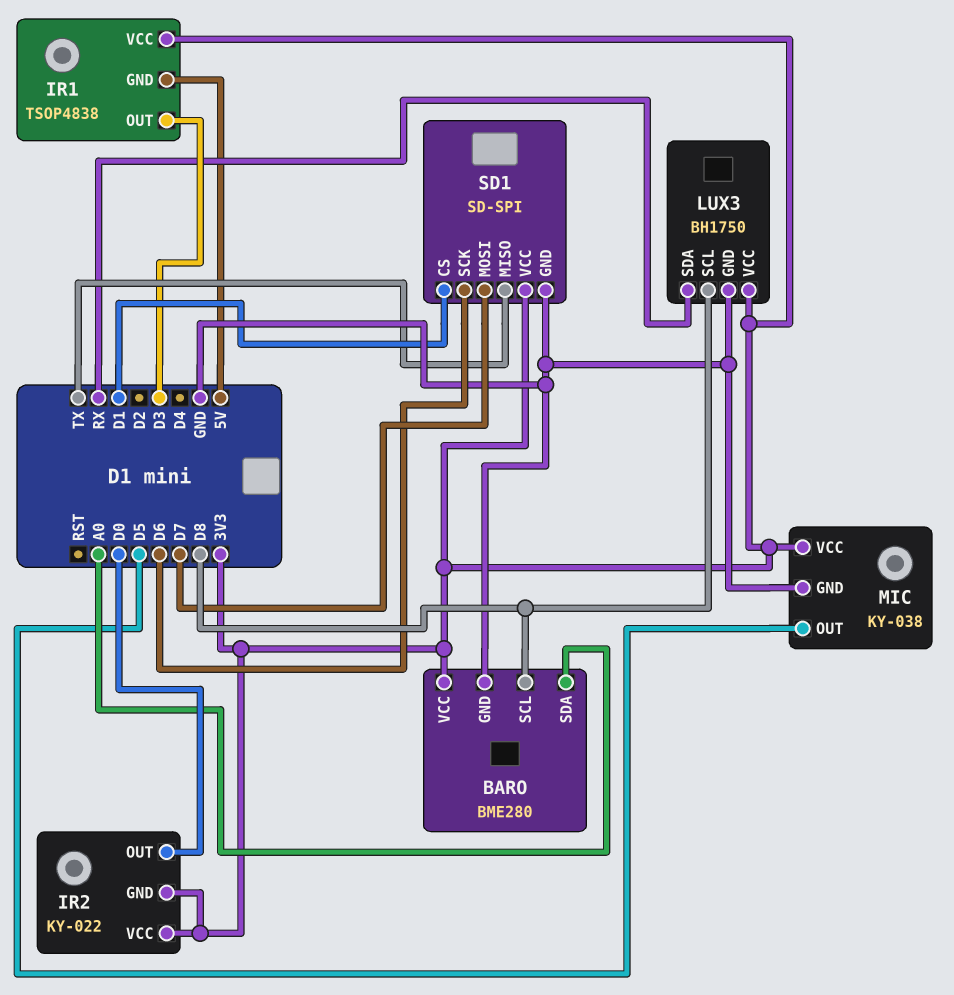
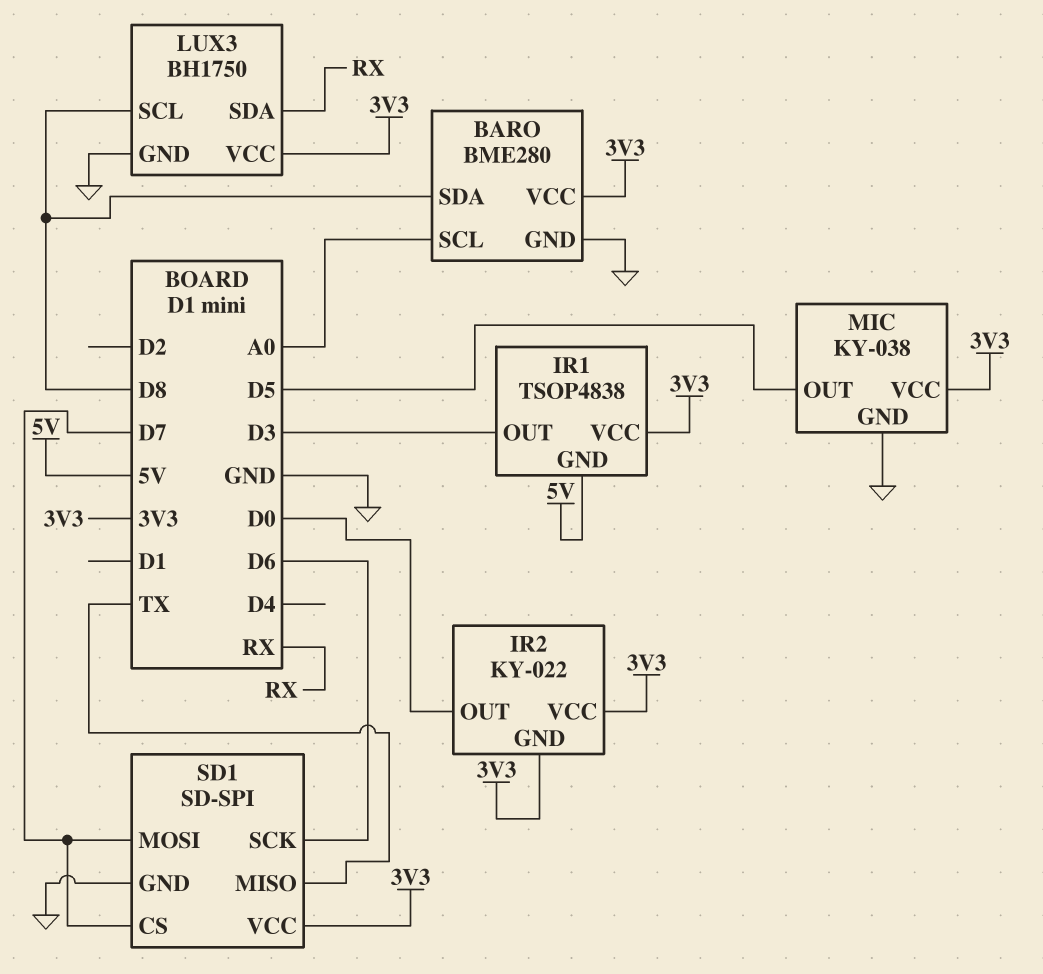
BARO pin SCL: D8 -> A0
BARO pin SDA: A0 -> D8
SD1 pin CS: D1 -> D7

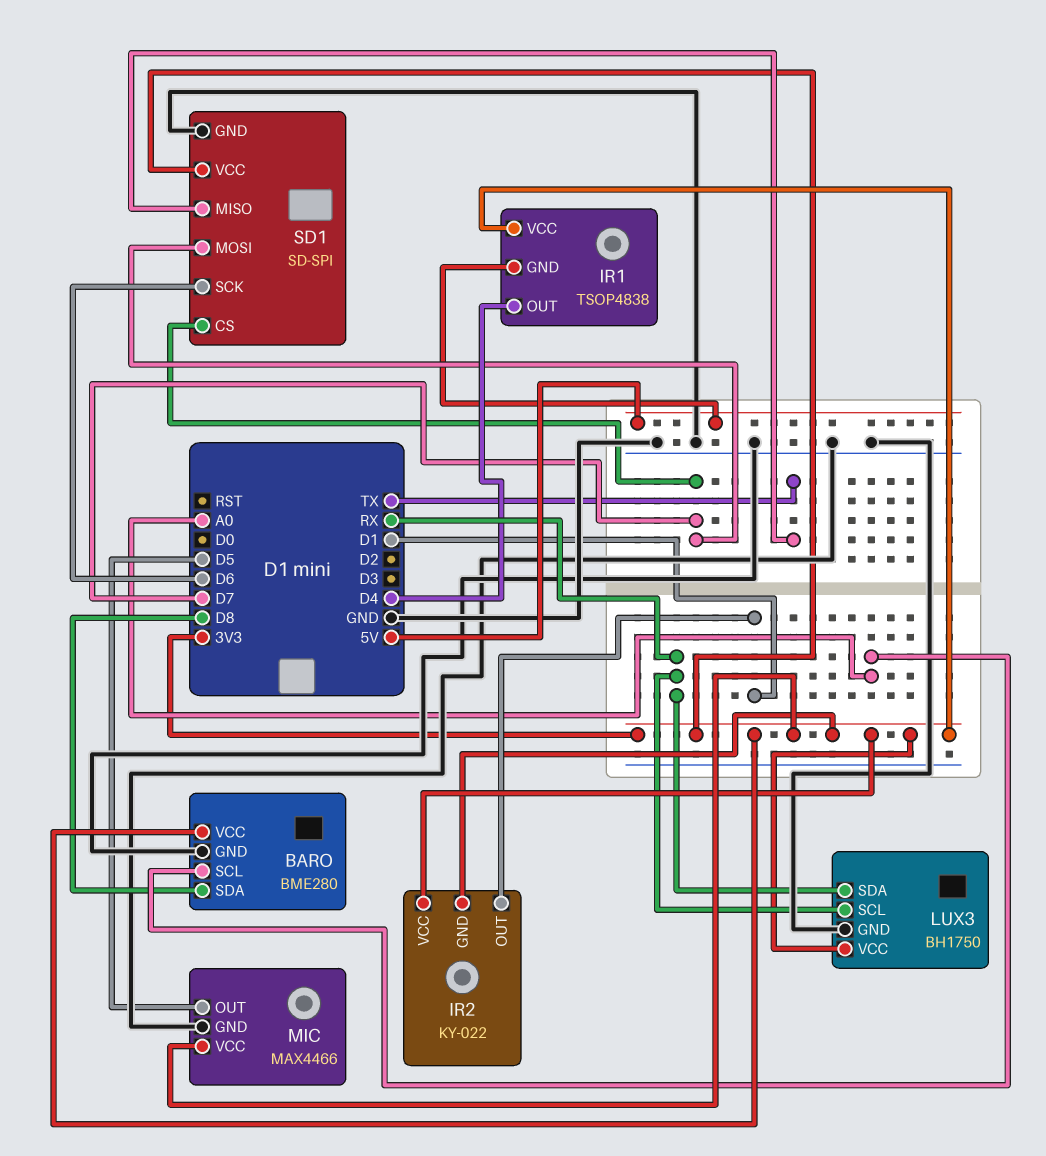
IR1 pin OUT: D3 -> D4
IR2 pin OUT: D0 -> D1
LUX3 pin SCL: D8 -> RX
MIC: KY-038 -> MAX4466

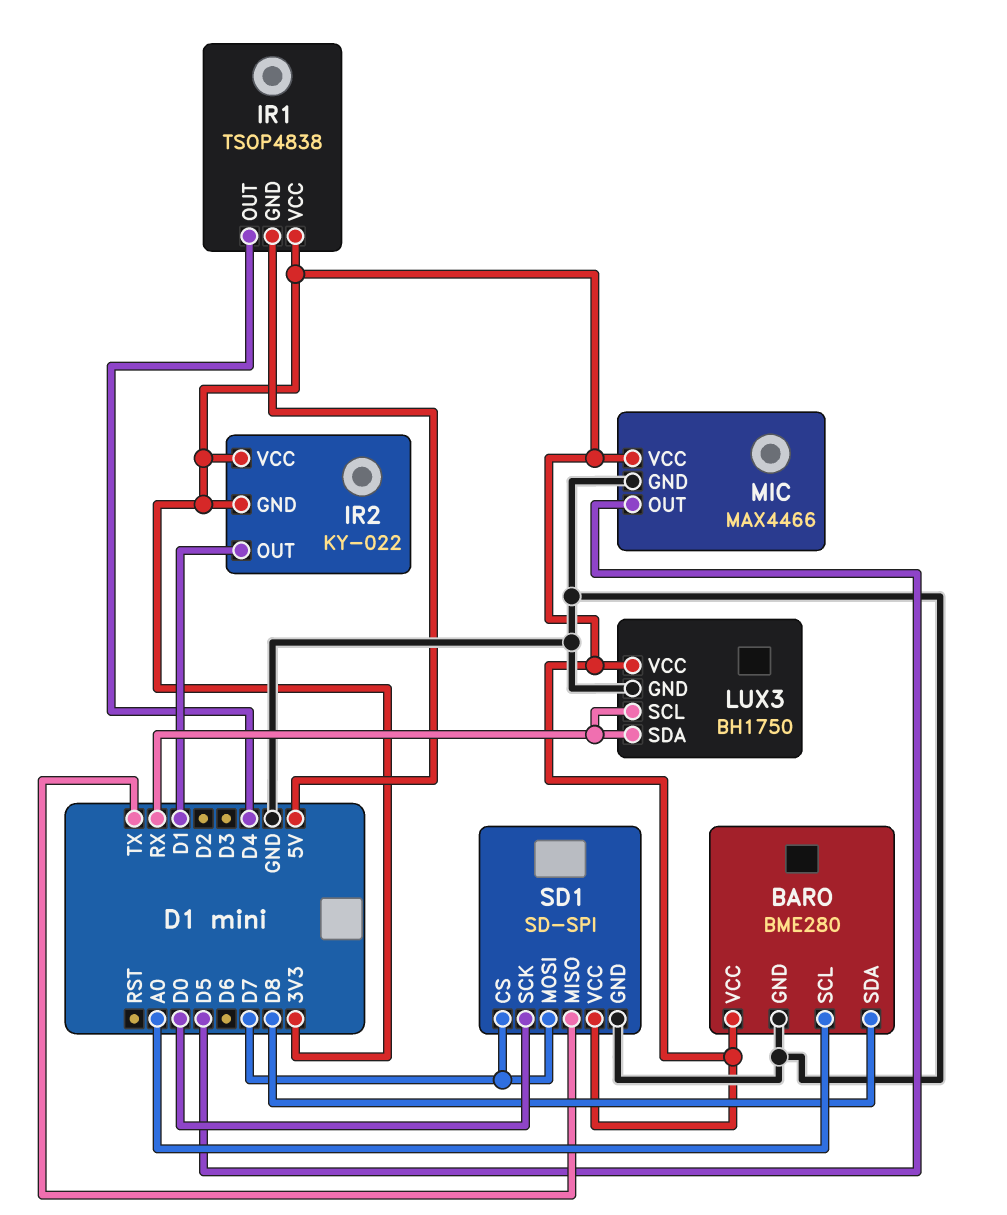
SD1 pin SCK: D6 -> D0

